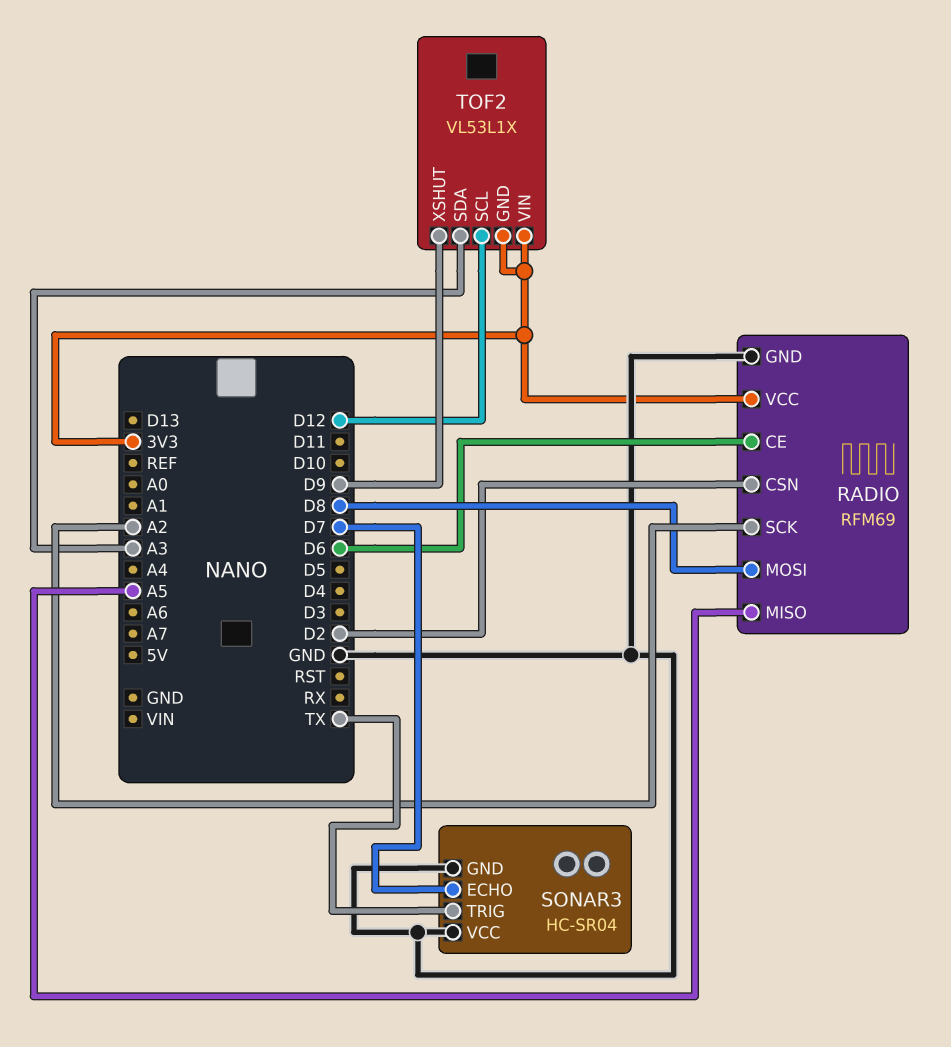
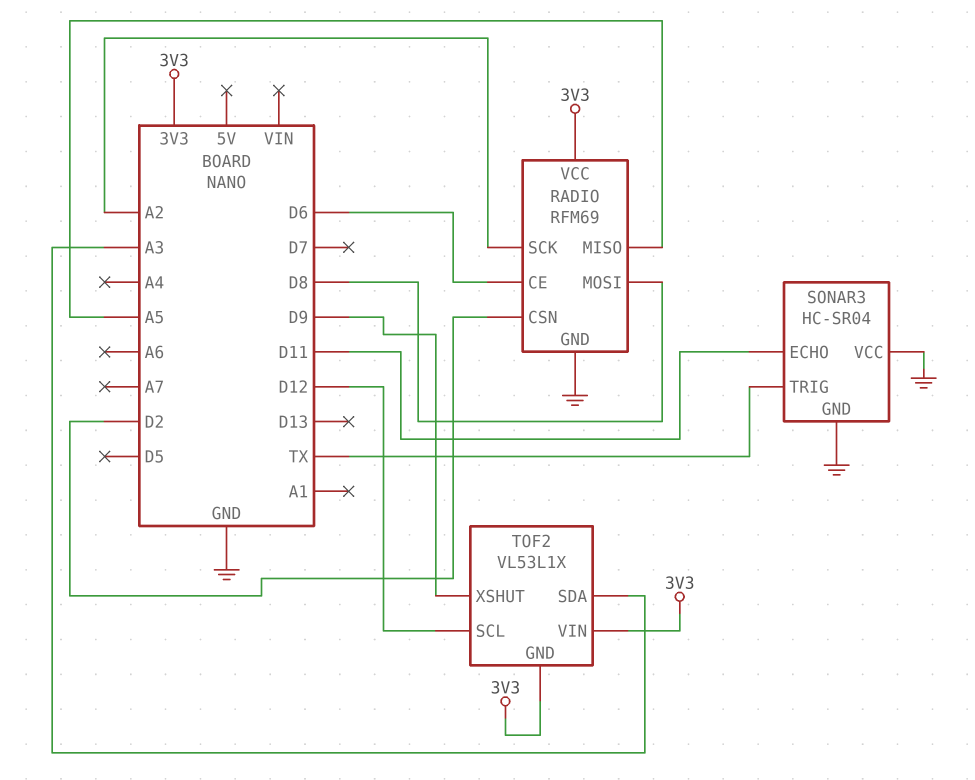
SONAR3 pin ECHO: D7 -> D11

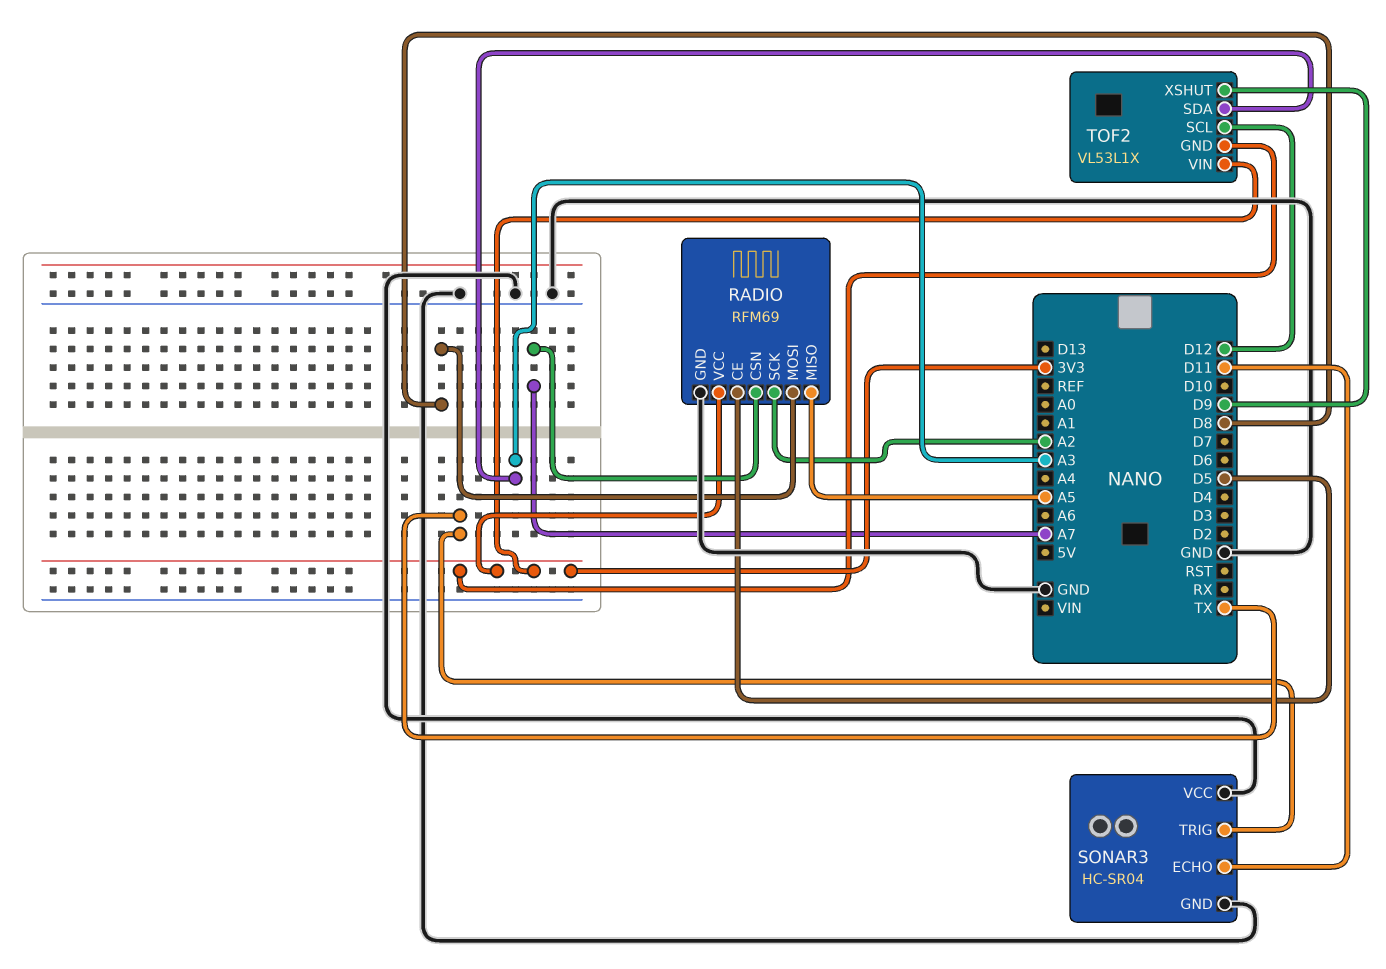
RADIO pin CE: D6 -> D5
RADIO pin CSN: D2 -> A7

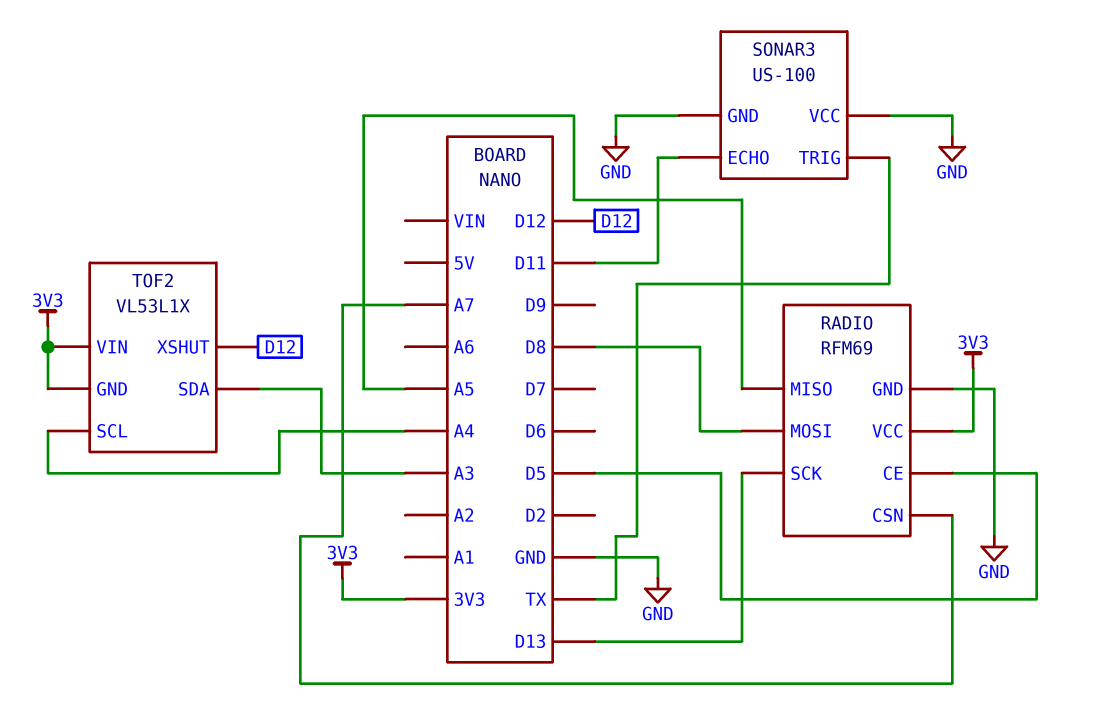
RADIO pin SCK: A2 -> D13
SONAR3: HC-SR04 -> US-100
TOF2 pin SCL: D12 -> A4
TOF2 pin XSHUT: D9 -> D12

